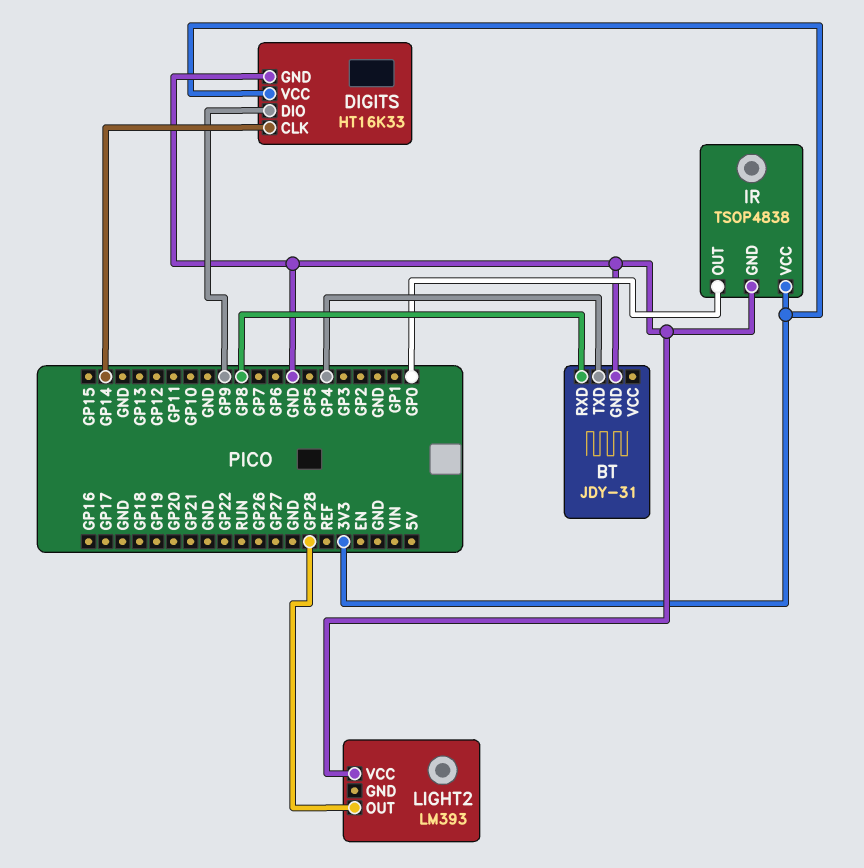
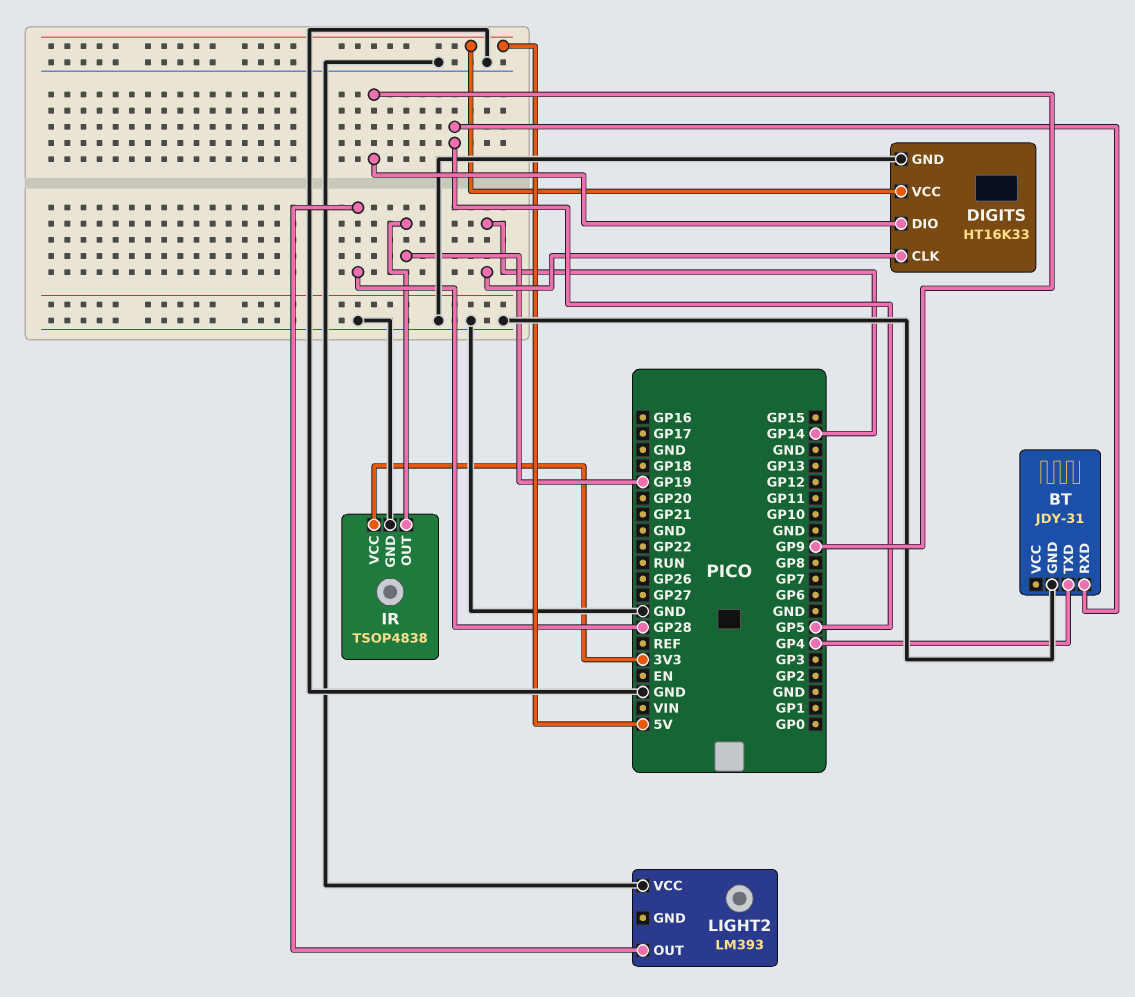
BT pin RXD: GP8 -> GP5
DIGITS pin VCC: 3V3 -> 5V
IR pin OUT: GP0 -> GP19

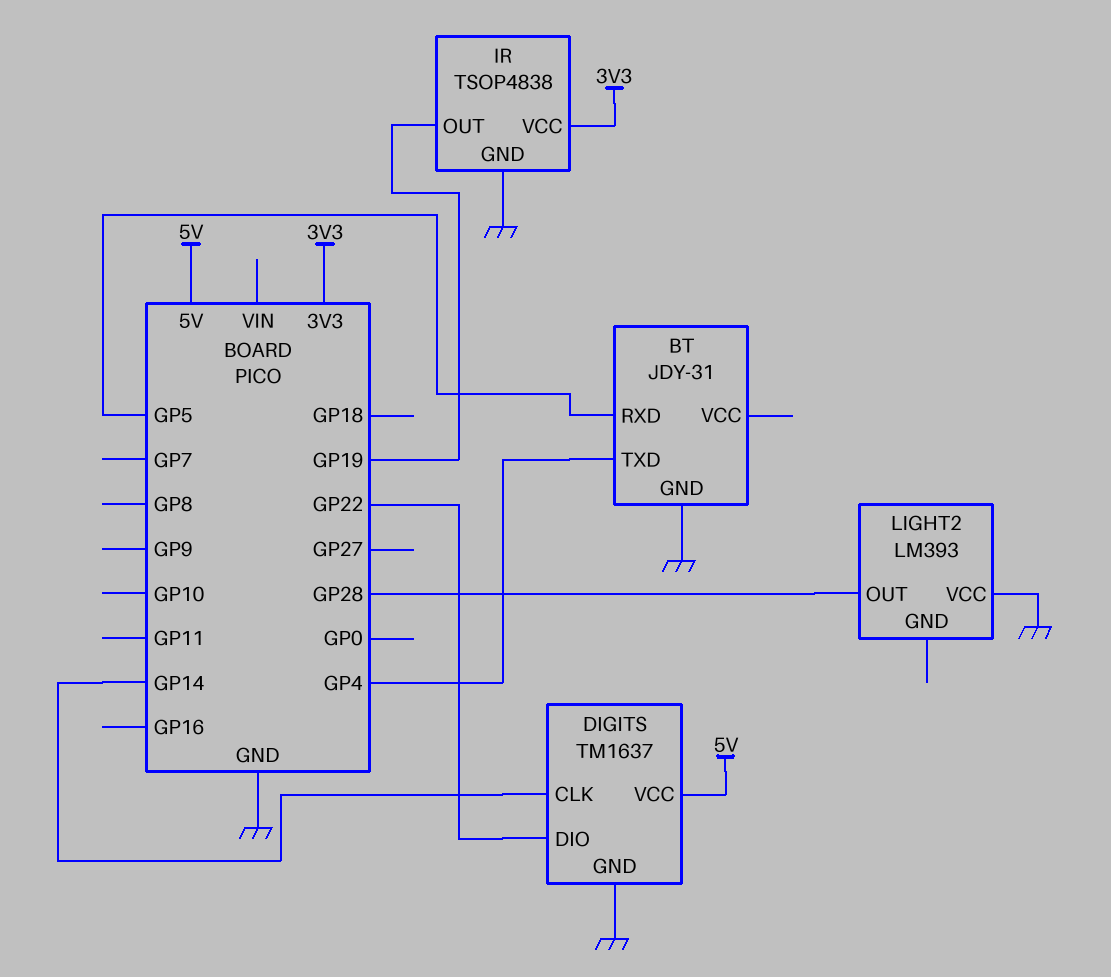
DIGITS: HT16K33 -> TM1637
DIGITS pin DIO: GP9 -> GP22

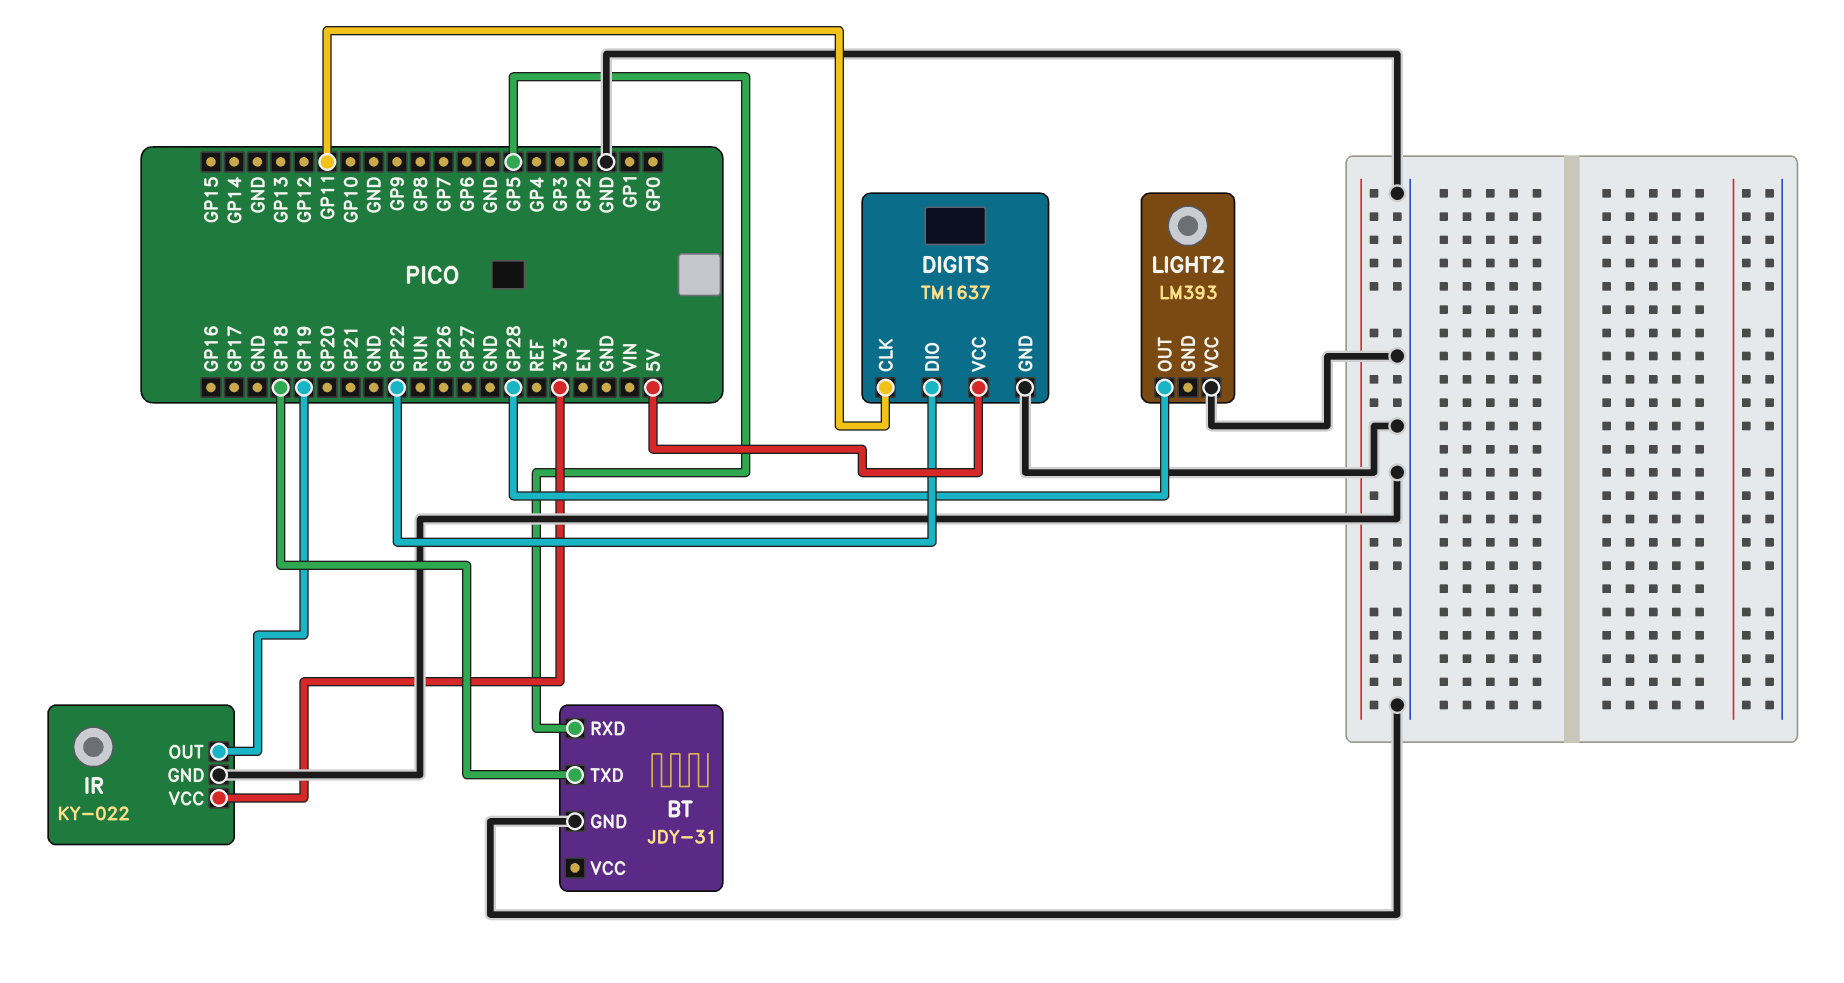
BT pin TXD: GP4 -> GP18
DIGITS pin CLK: GP14 -> GP11
IR: TSOP4838 -> KY-022

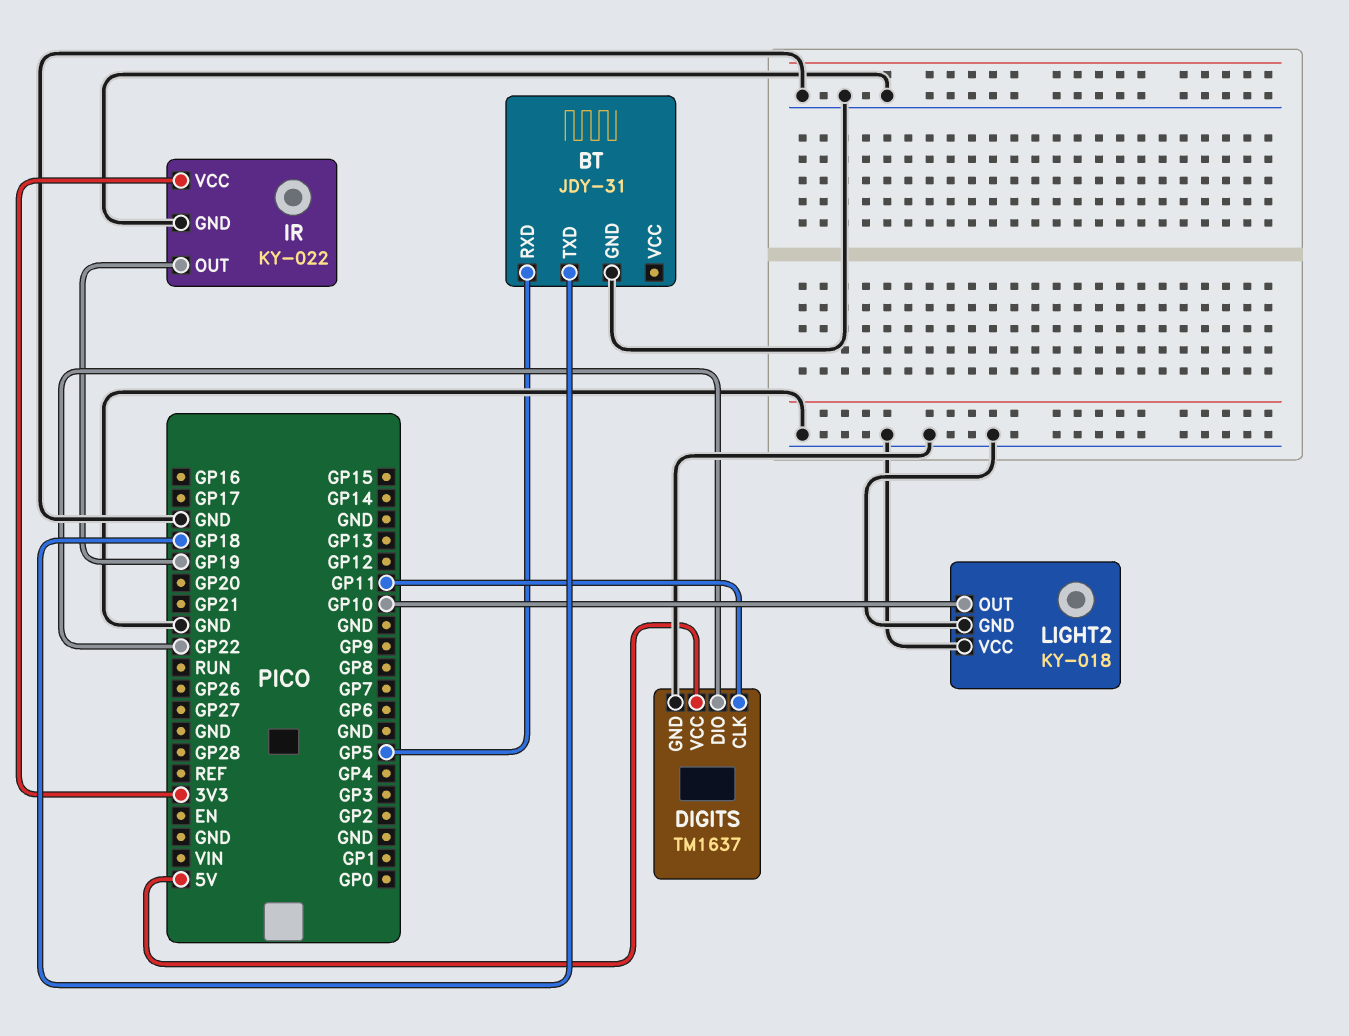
LIGHT2: LM393 -> KY-018
LIGHT2 pin GND: none -> GND
LIGHT2 pin OUT: GP28 -> GP10

